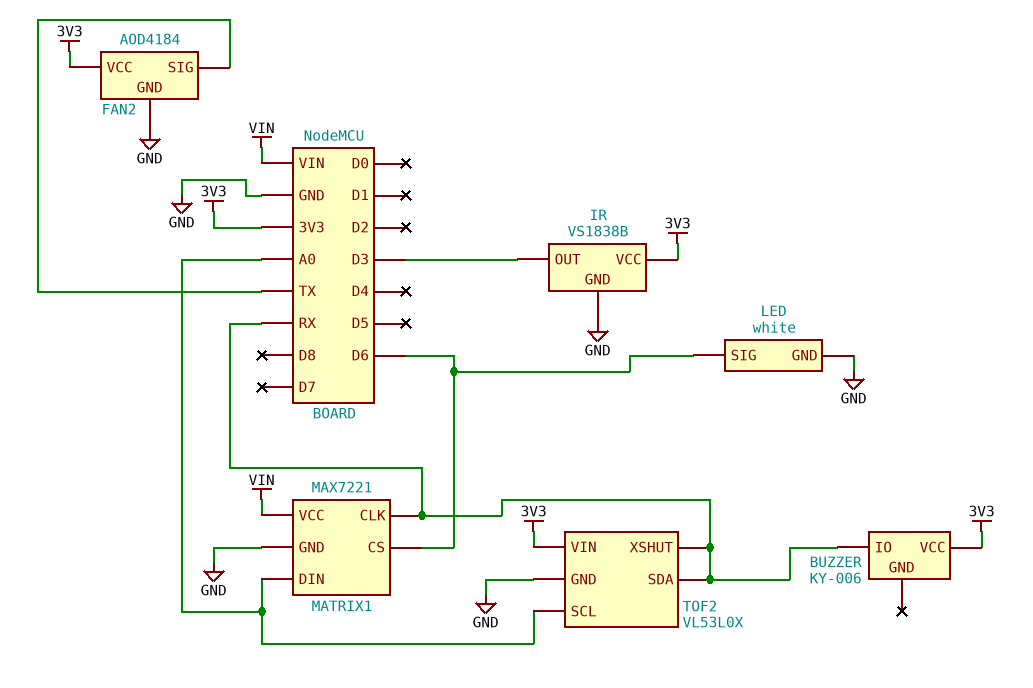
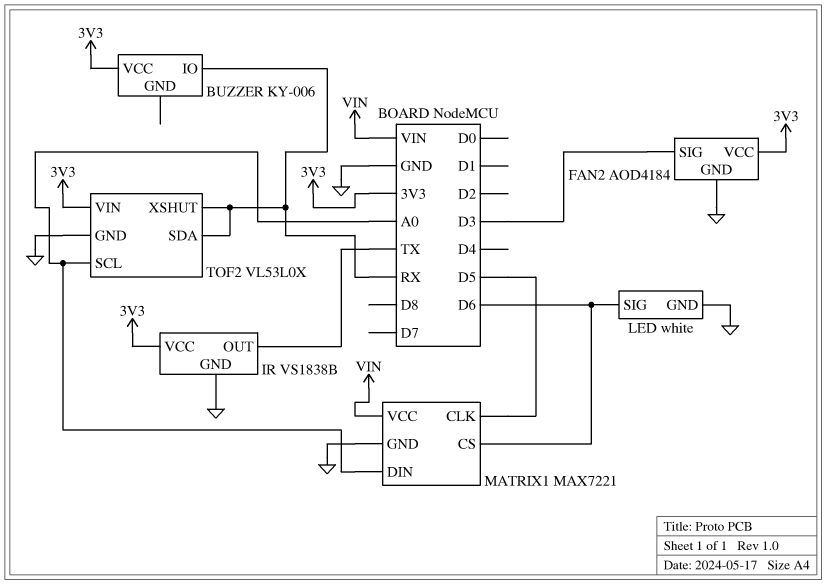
FAN2 pin SIG: TX -> D3
IR pin OUT: D3 -> TX
MATRIX1 pin CLK: RX -> D5

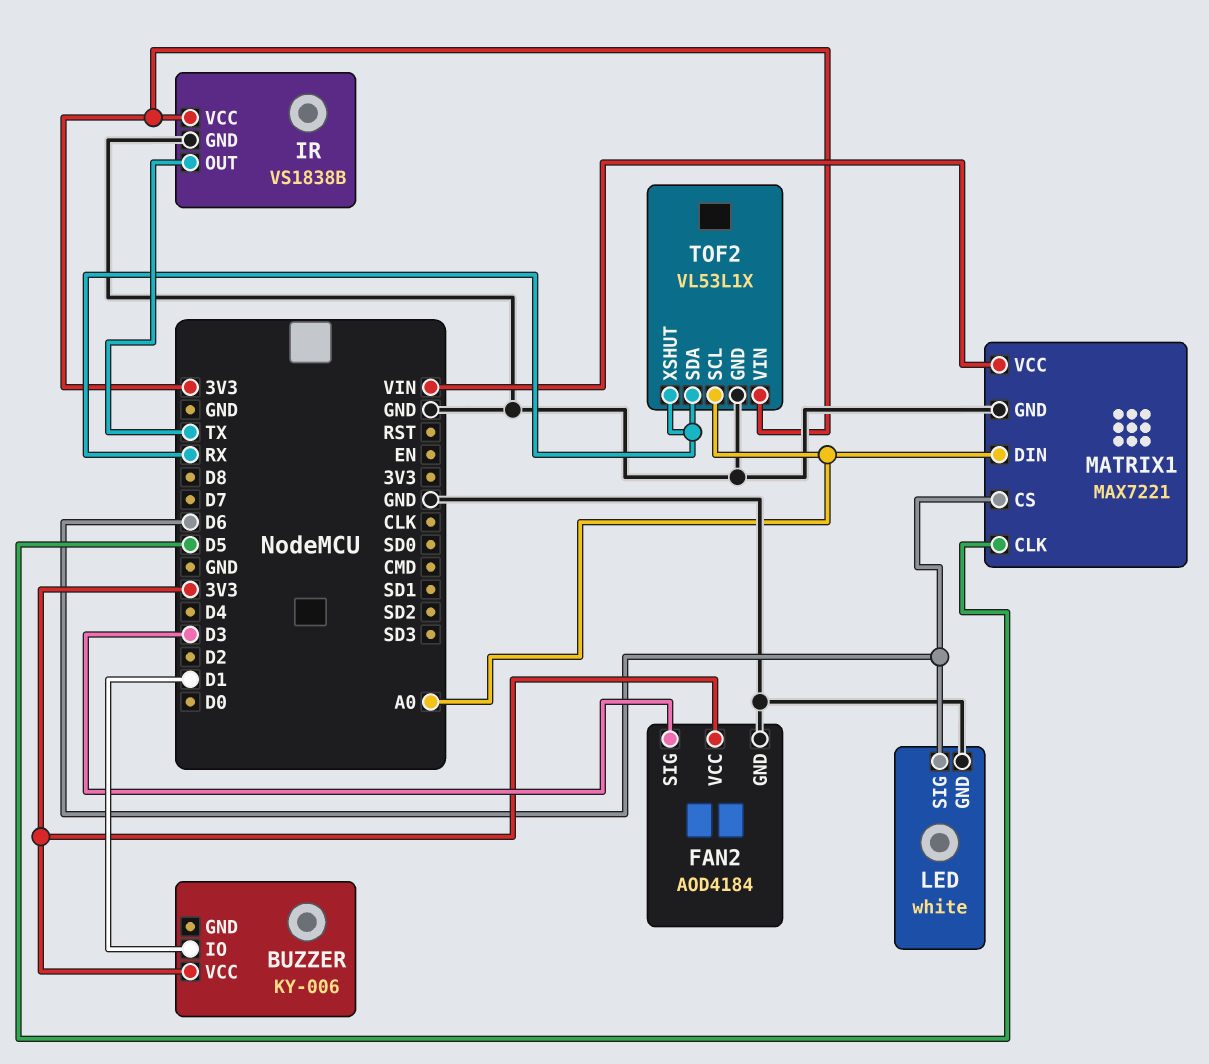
BUZZER pin IO: RX -> D1
TOF2: VL53L0X -> VL53L1X

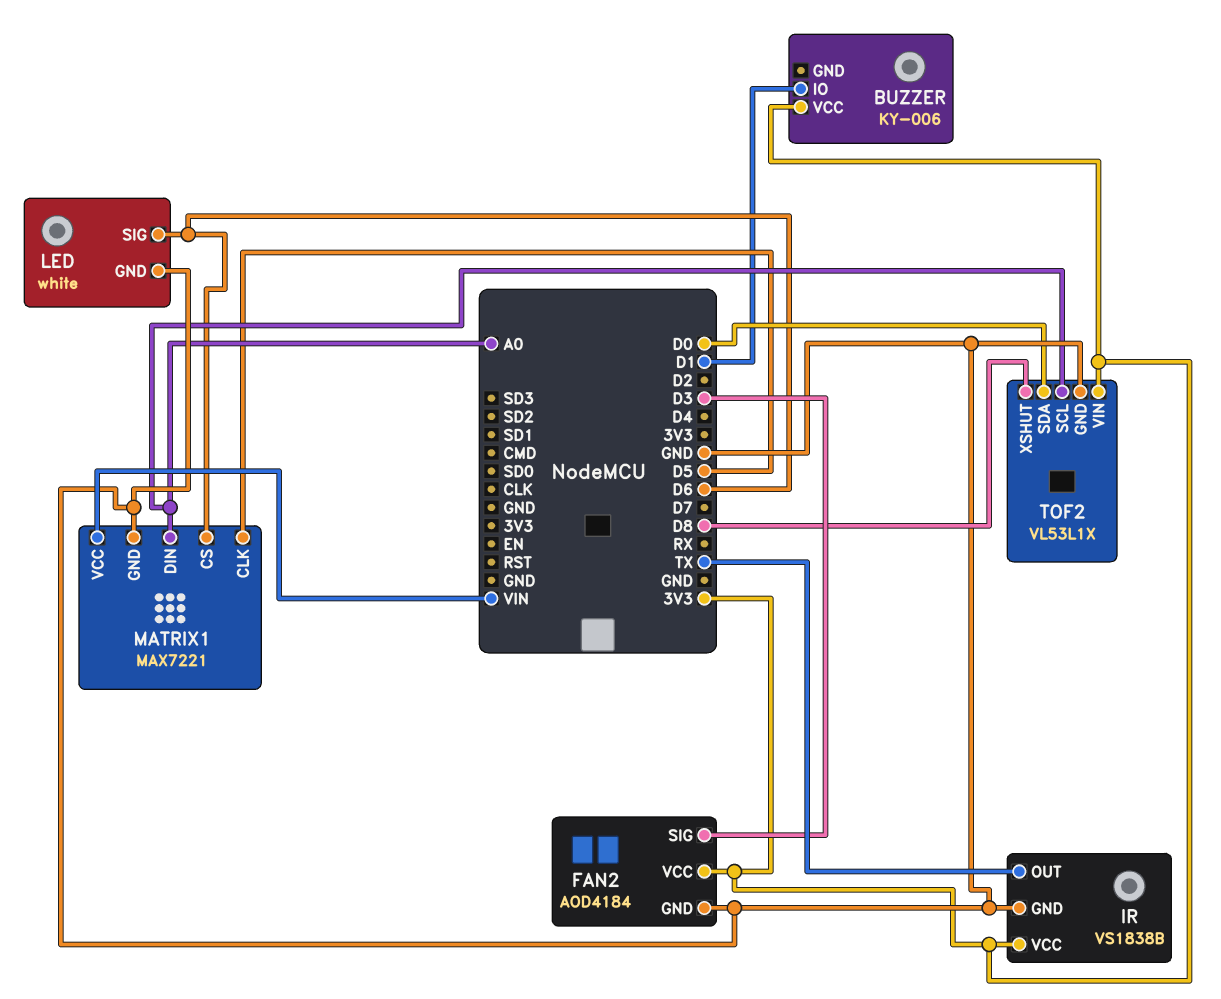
TOF2 pin SDA: RX -> D0
TOF2 pin XSHUT: RX -> D8

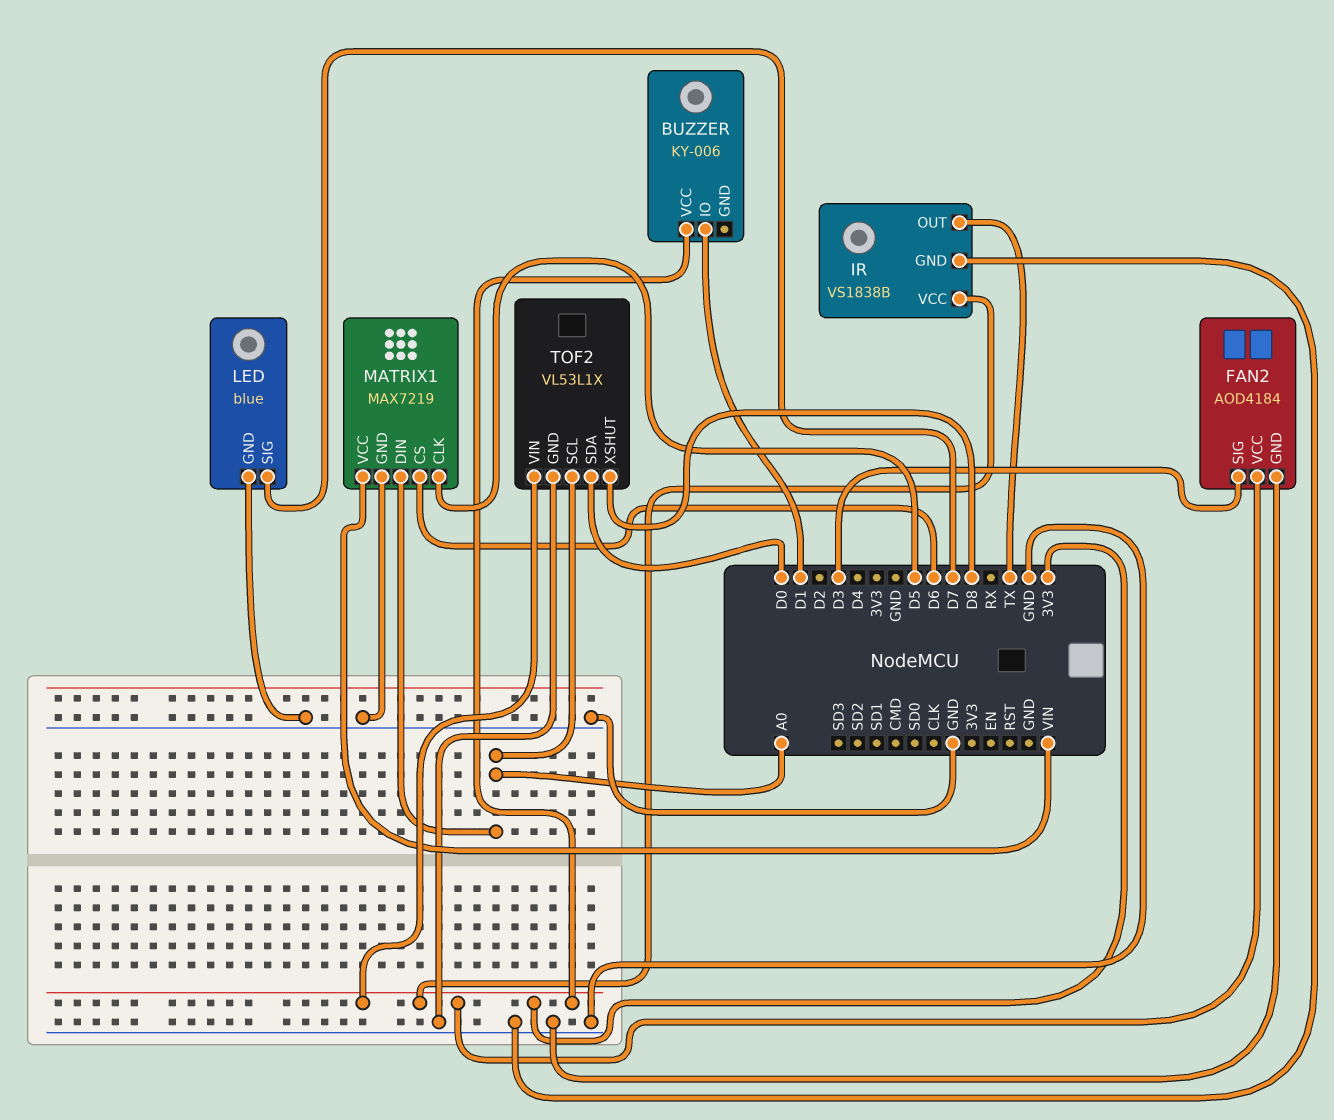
LED: white -> blue
LED pin SIG: D6 -> D7
MATRIX1: MAX7221 -> MAX7219

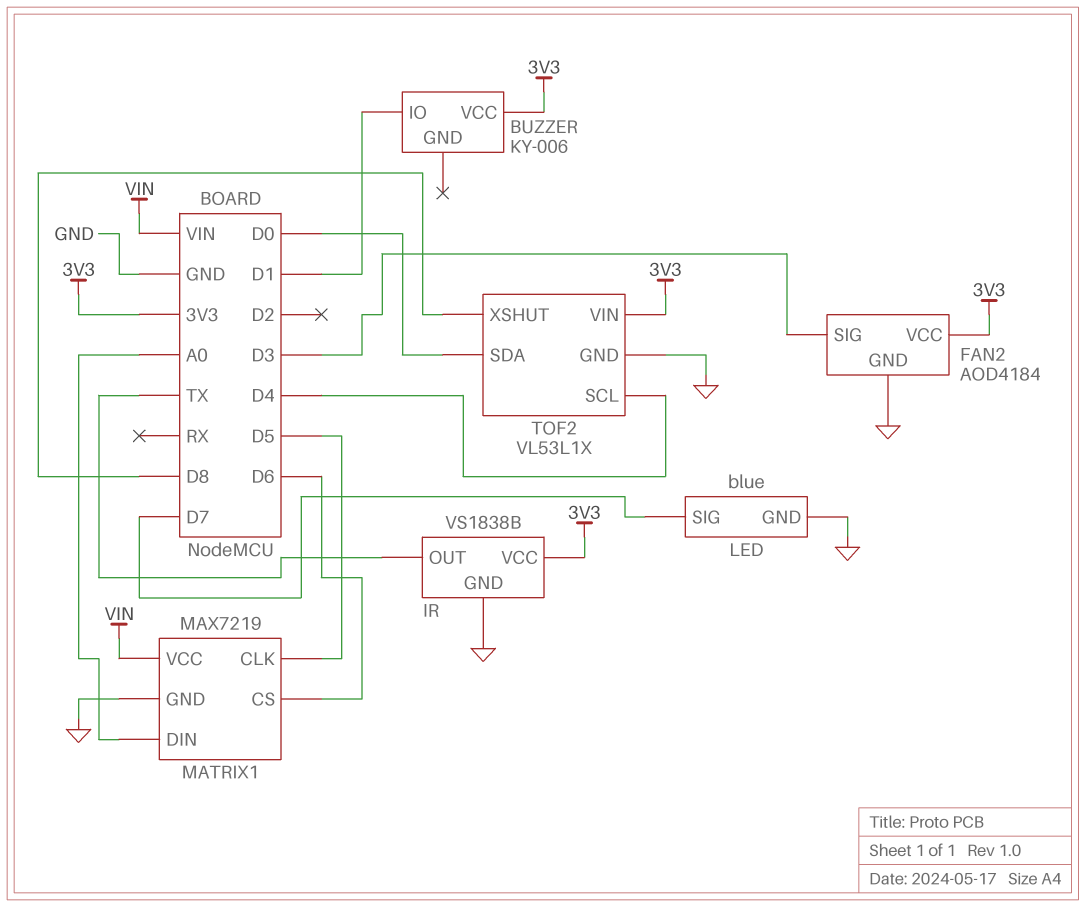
TOF2 pin SCL: A0 -> D4

